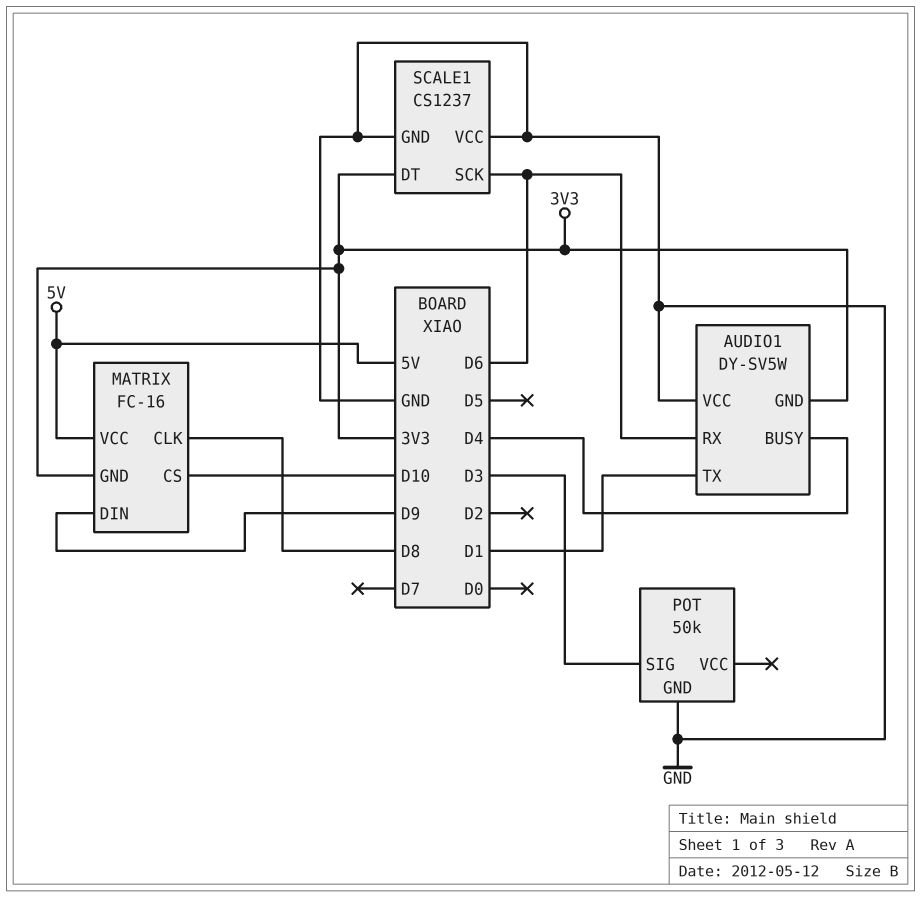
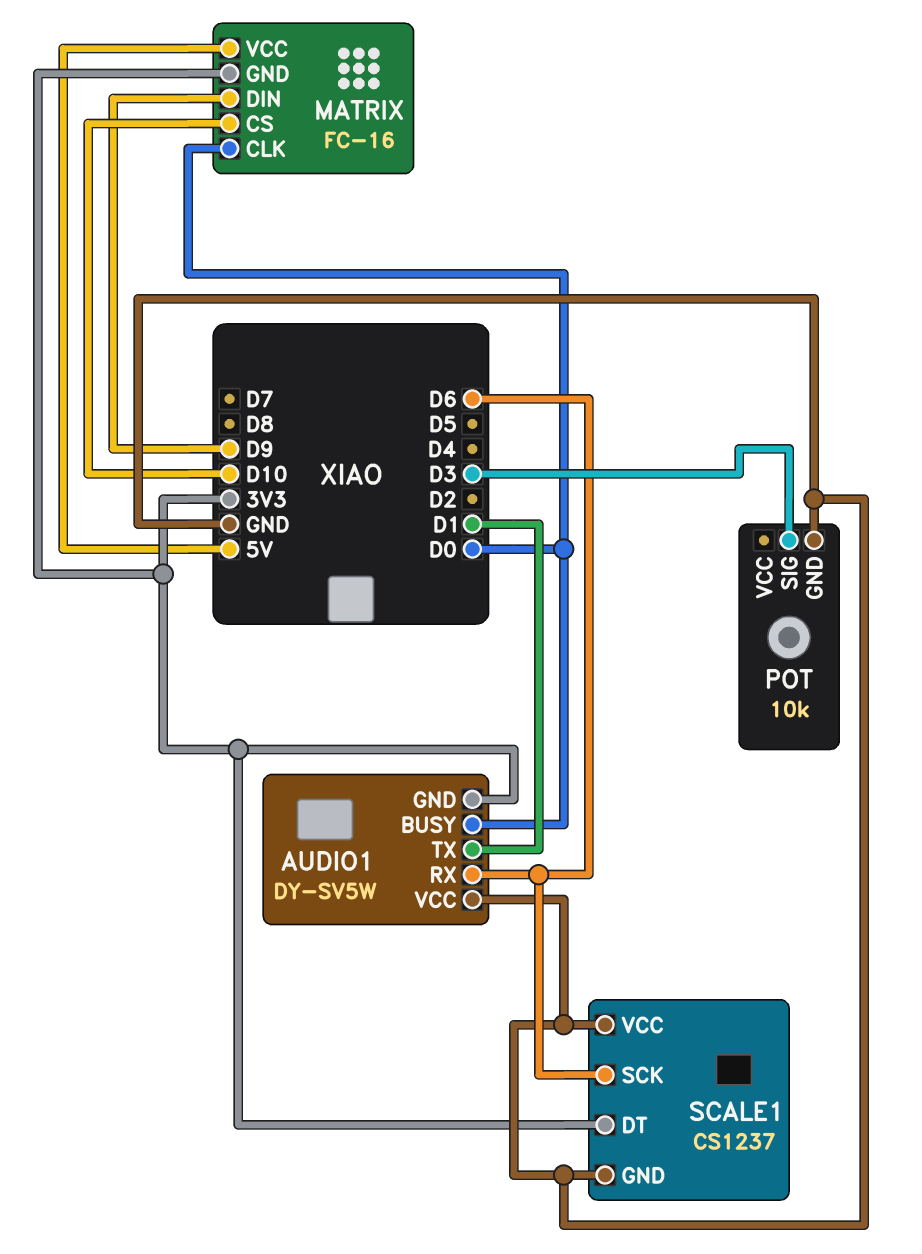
AUDIO1 pin BUSY: D4 -> D0
MATRIX pin CLK: D8 -> D0
POT: 50k -> 10k

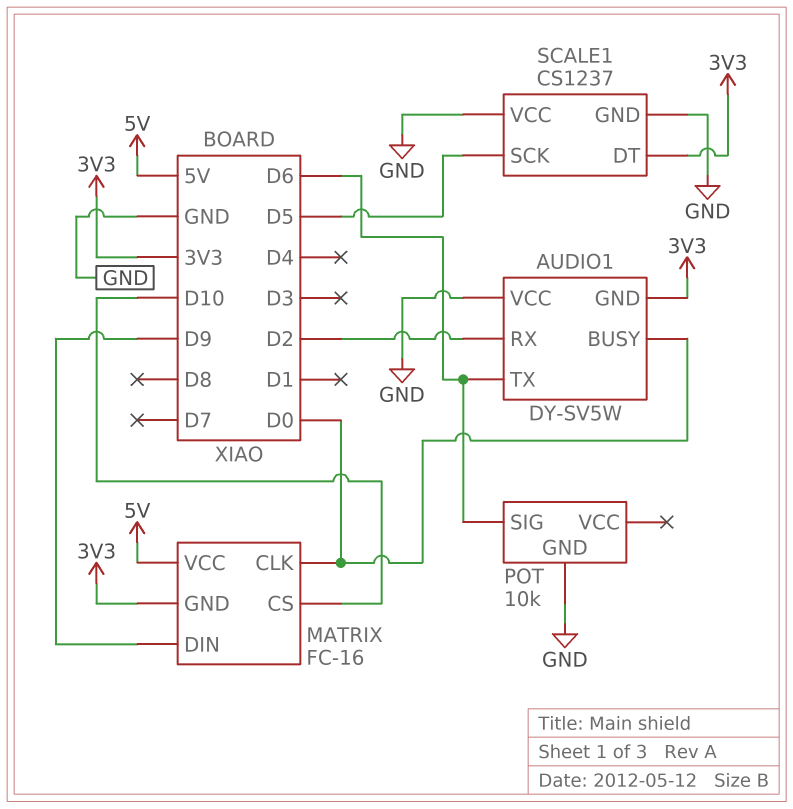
AUDIO1 pin RX: D6 -> D2
AUDIO1 pin TX: D1 -> D6
POT pin SIG: D3 -> D6
SCALE1 pin SCK: D6 -> D5

